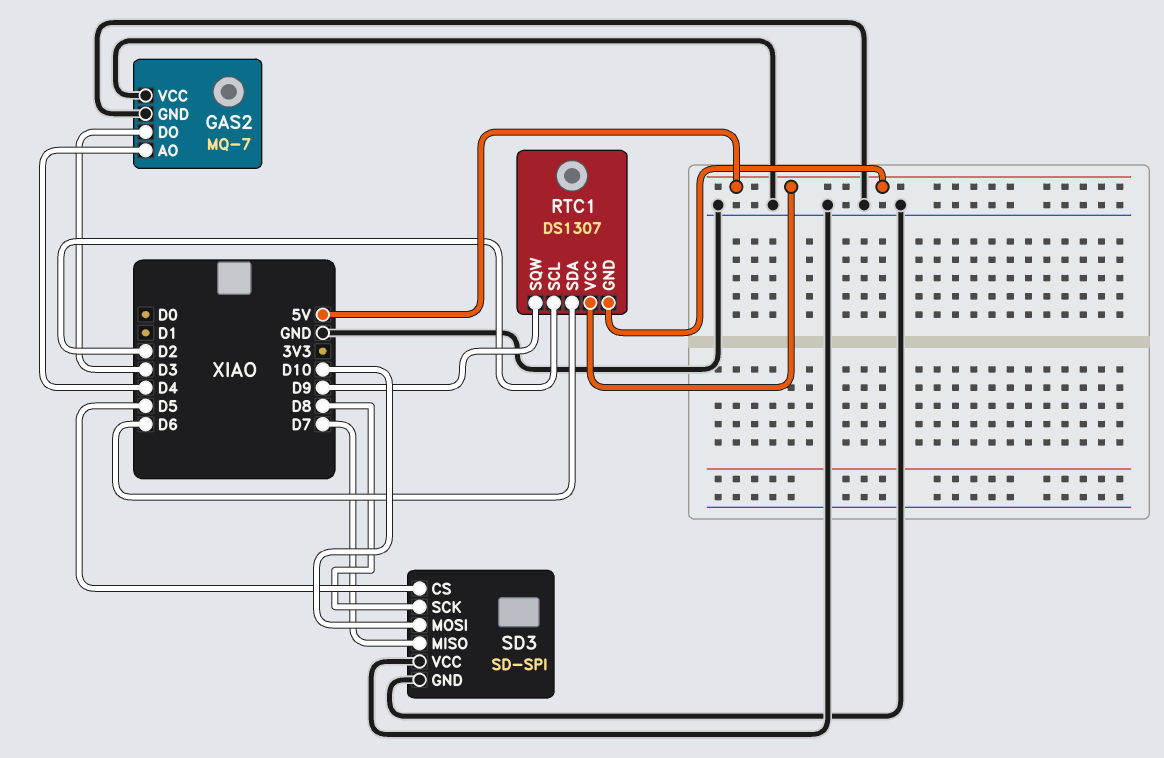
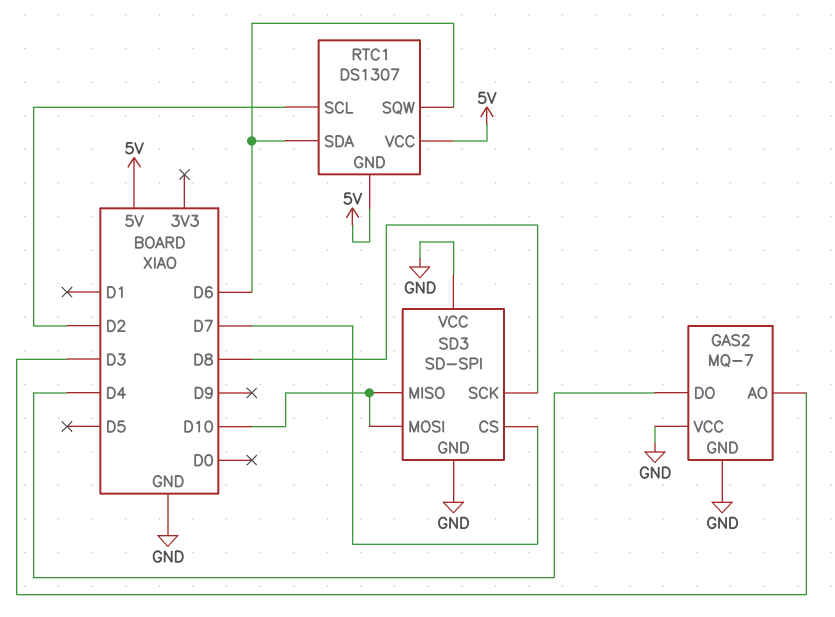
GAS2 pin AO: D4 -> D3
GAS2 pin DO: D3 -> D4
RTC1 pin SQW: D9 -> D6
SD3 pin CS: D5 -> D7
SD3 pin MISO: D7 -> D10

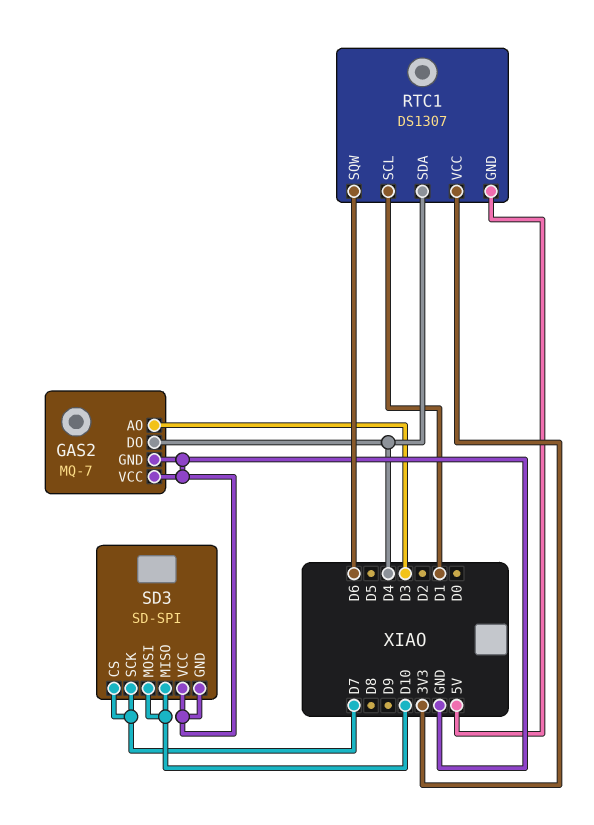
RTC1 pin SCL: D2 -> D1
RTC1 pin SDA: D6 -> D4
RTC1 pin VCC: 5V -> 3V3
SD3 pin SCK: D8 -> D7

